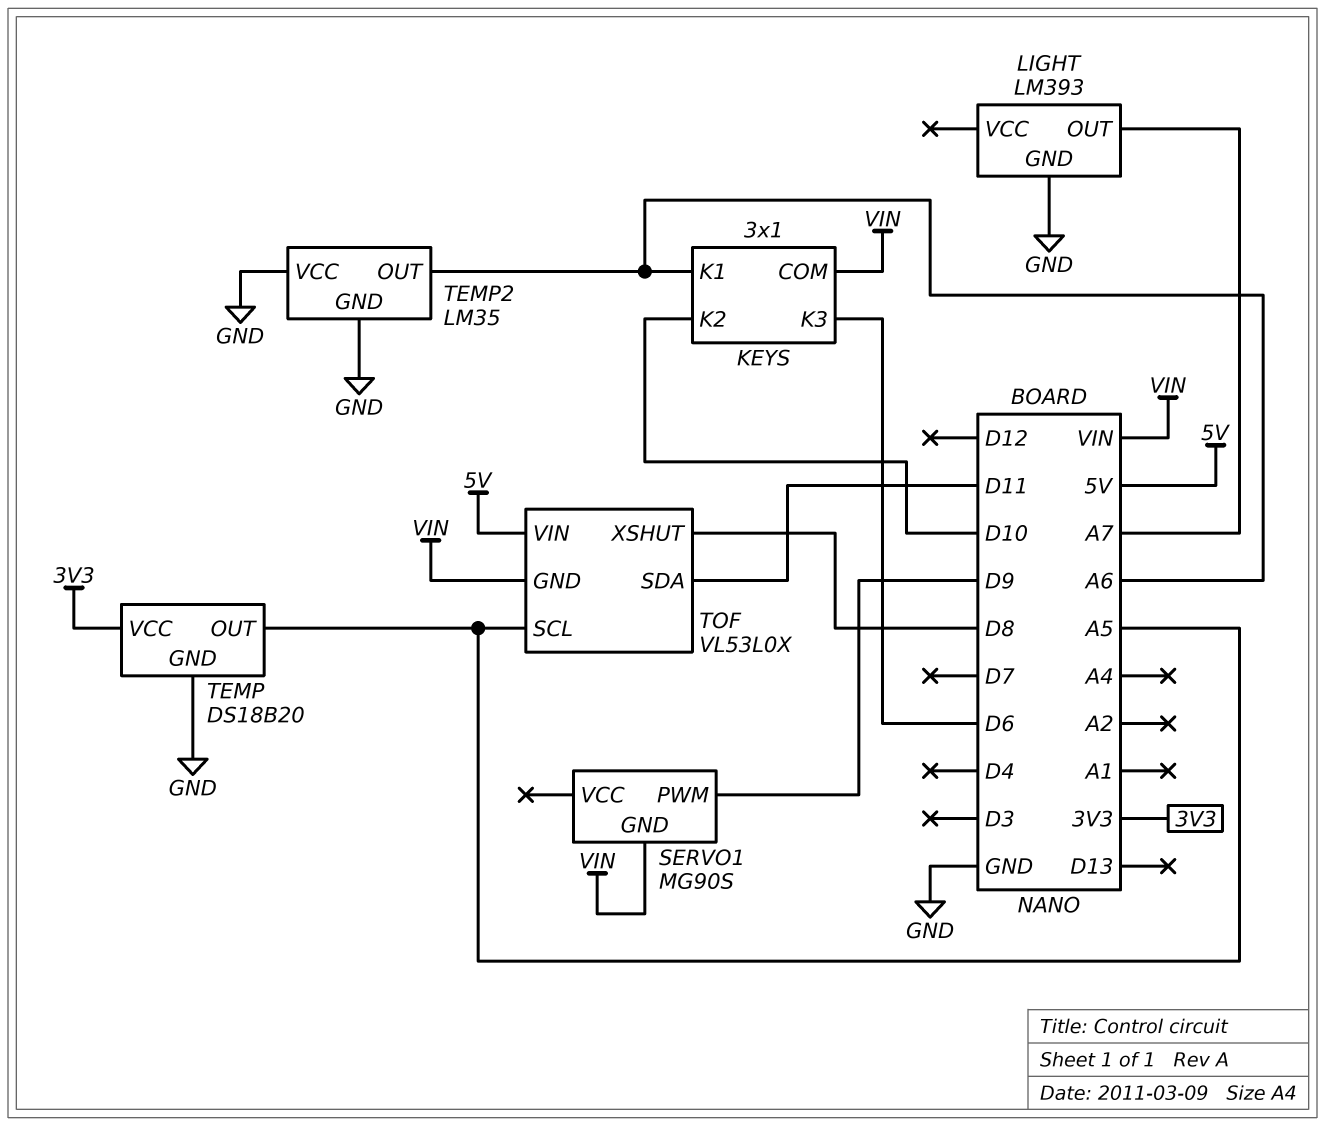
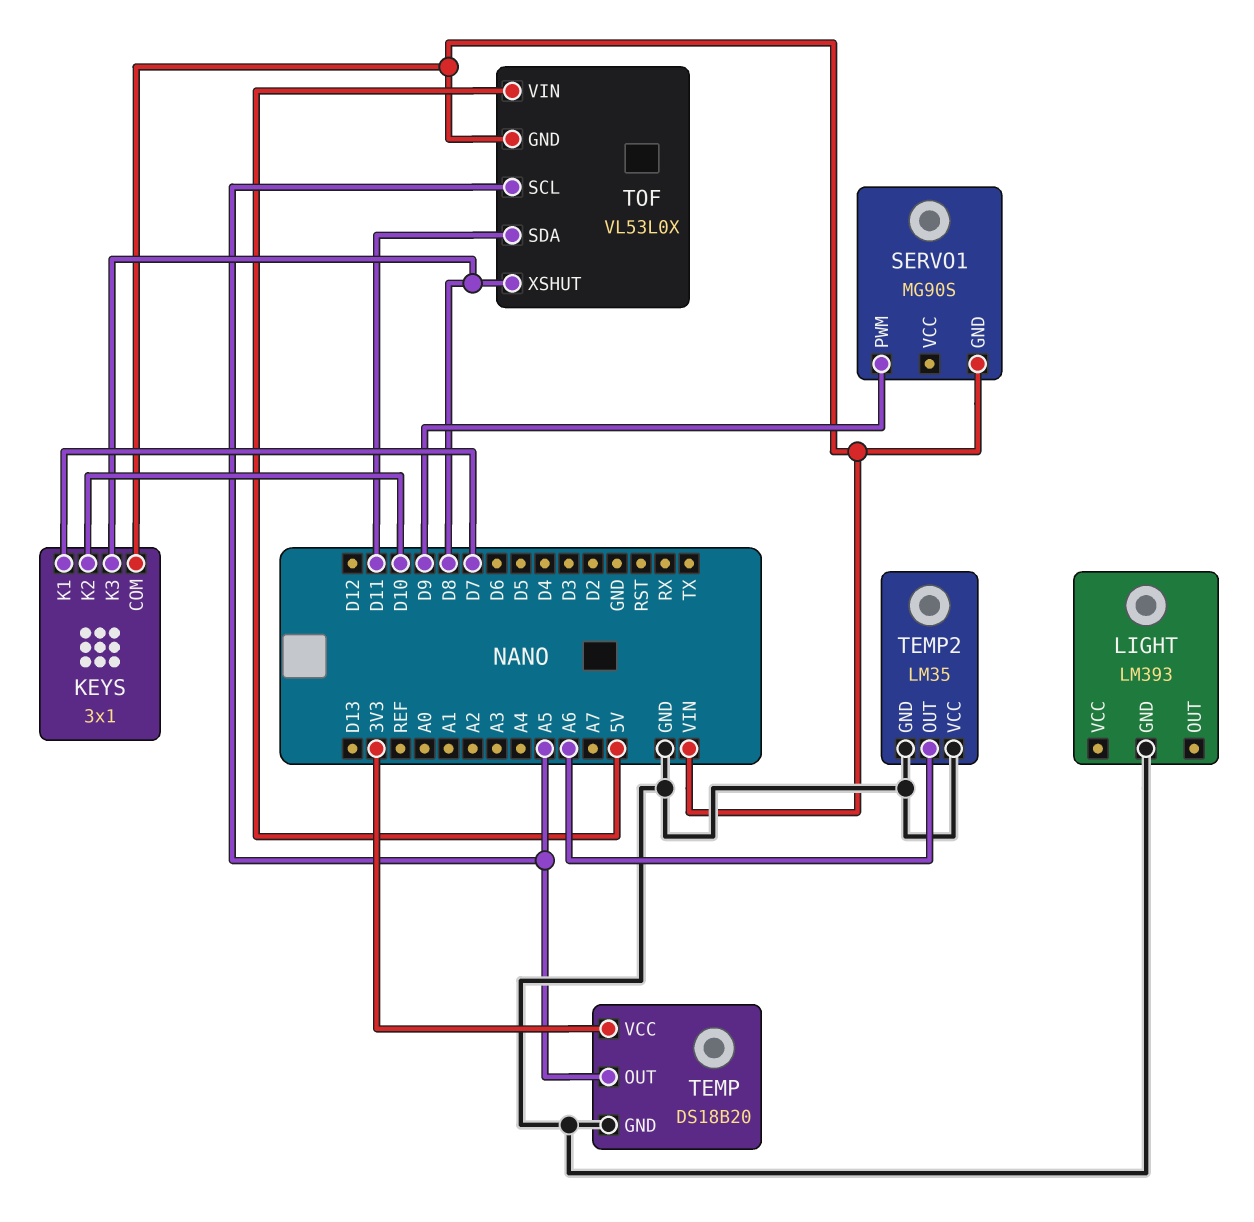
KEYS pin K1: A6 -> D7
KEYS pin K3: D6 -> D8
LIGHT pin OUT: A7 -> none

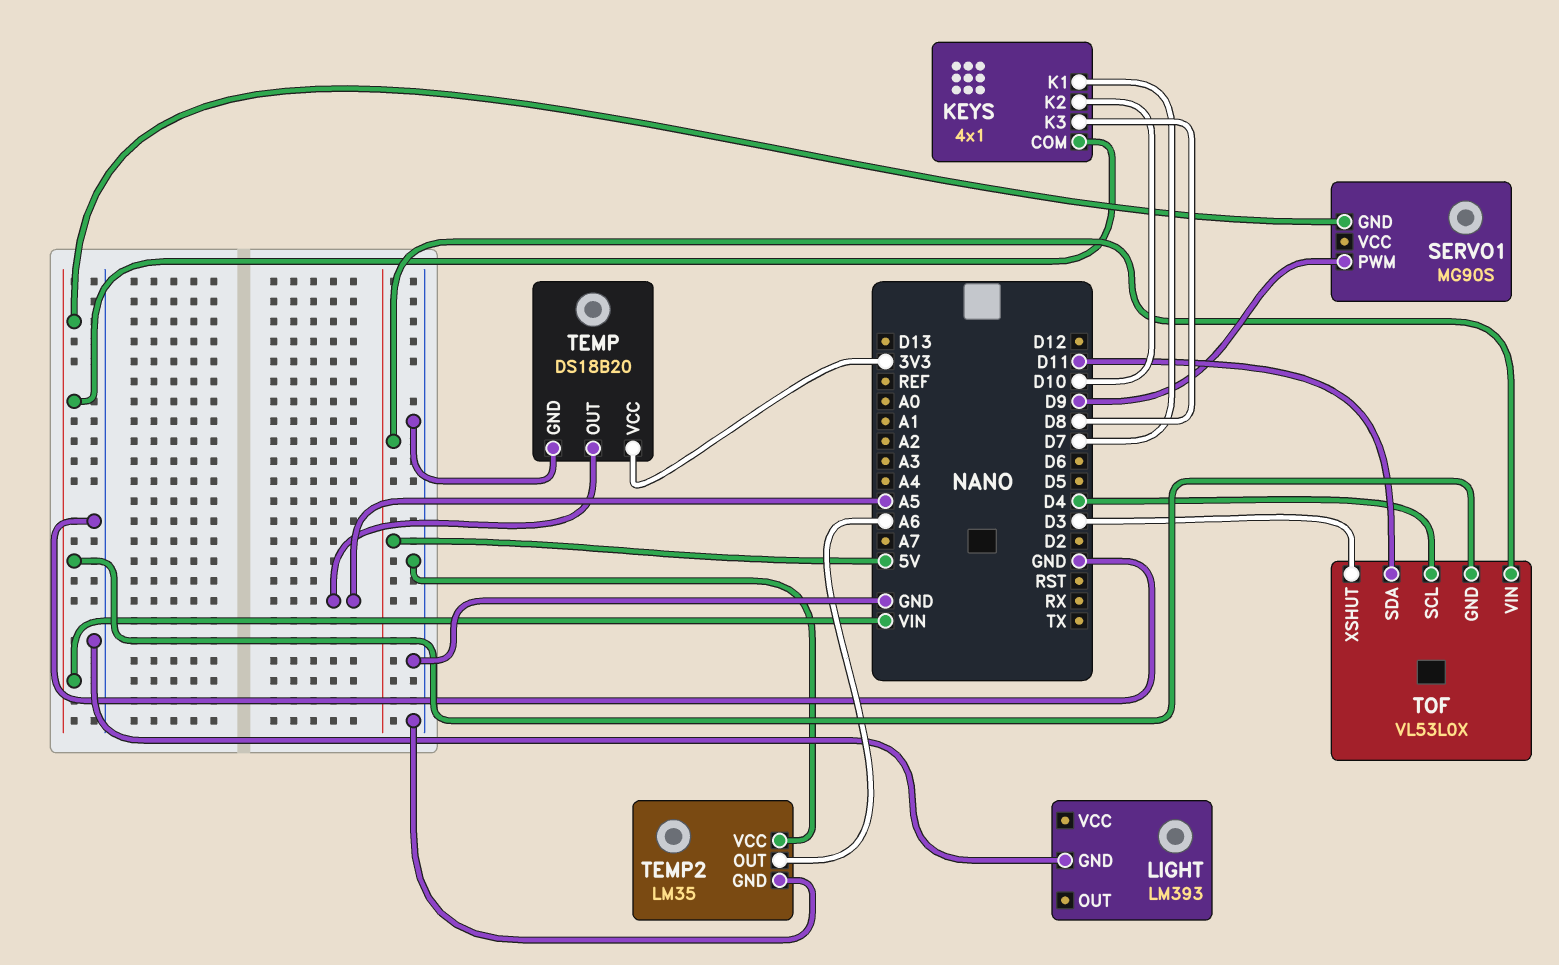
KEYS: 3x1 -> 4x1
TOF pin SCL: A5 -> D4
TOF pin XSHUT: D8 -> D3

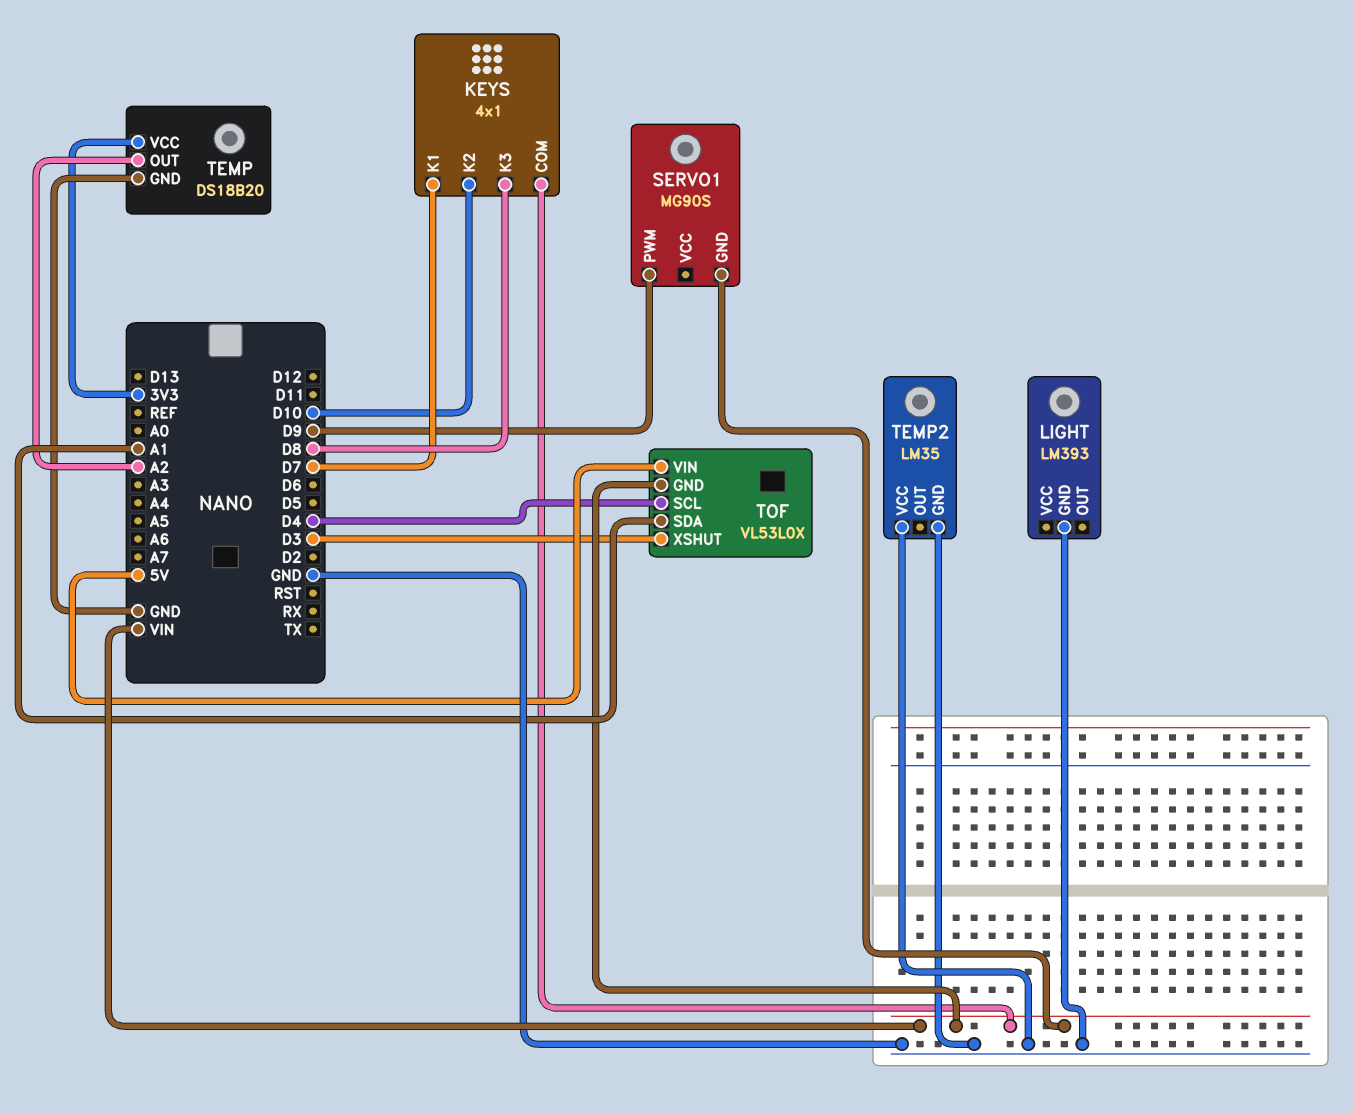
TEMP pin OUT: A5 -> A2
TEMP2 pin OUT: A6 -> none
TOF pin SDA: D11 -> A1

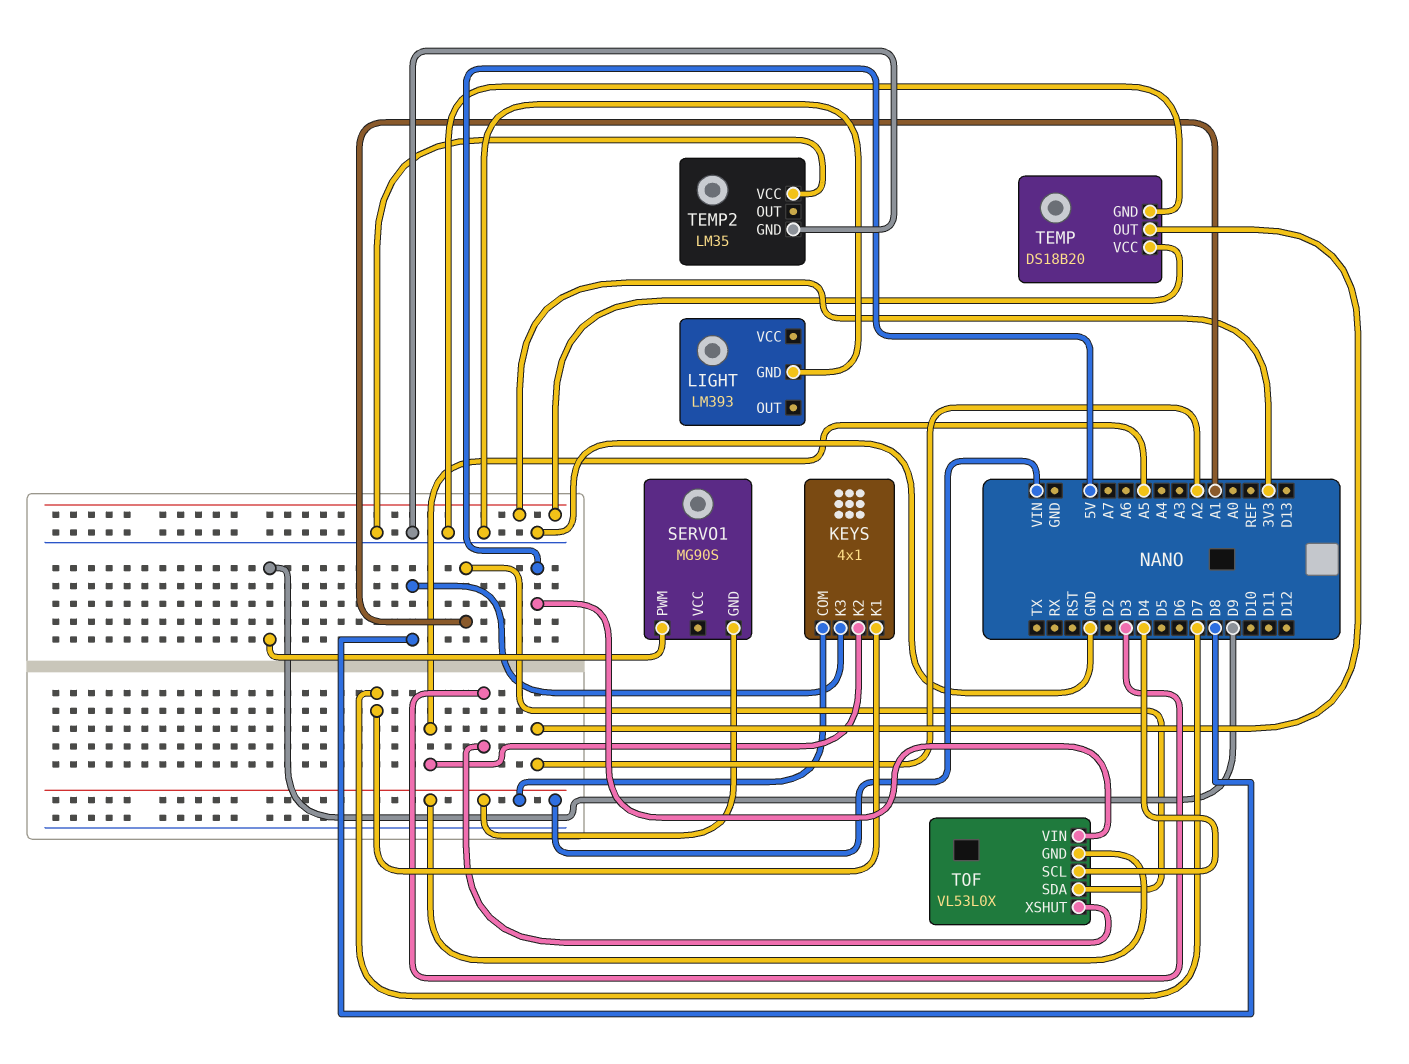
KEYS pin K2: D10 -> A5

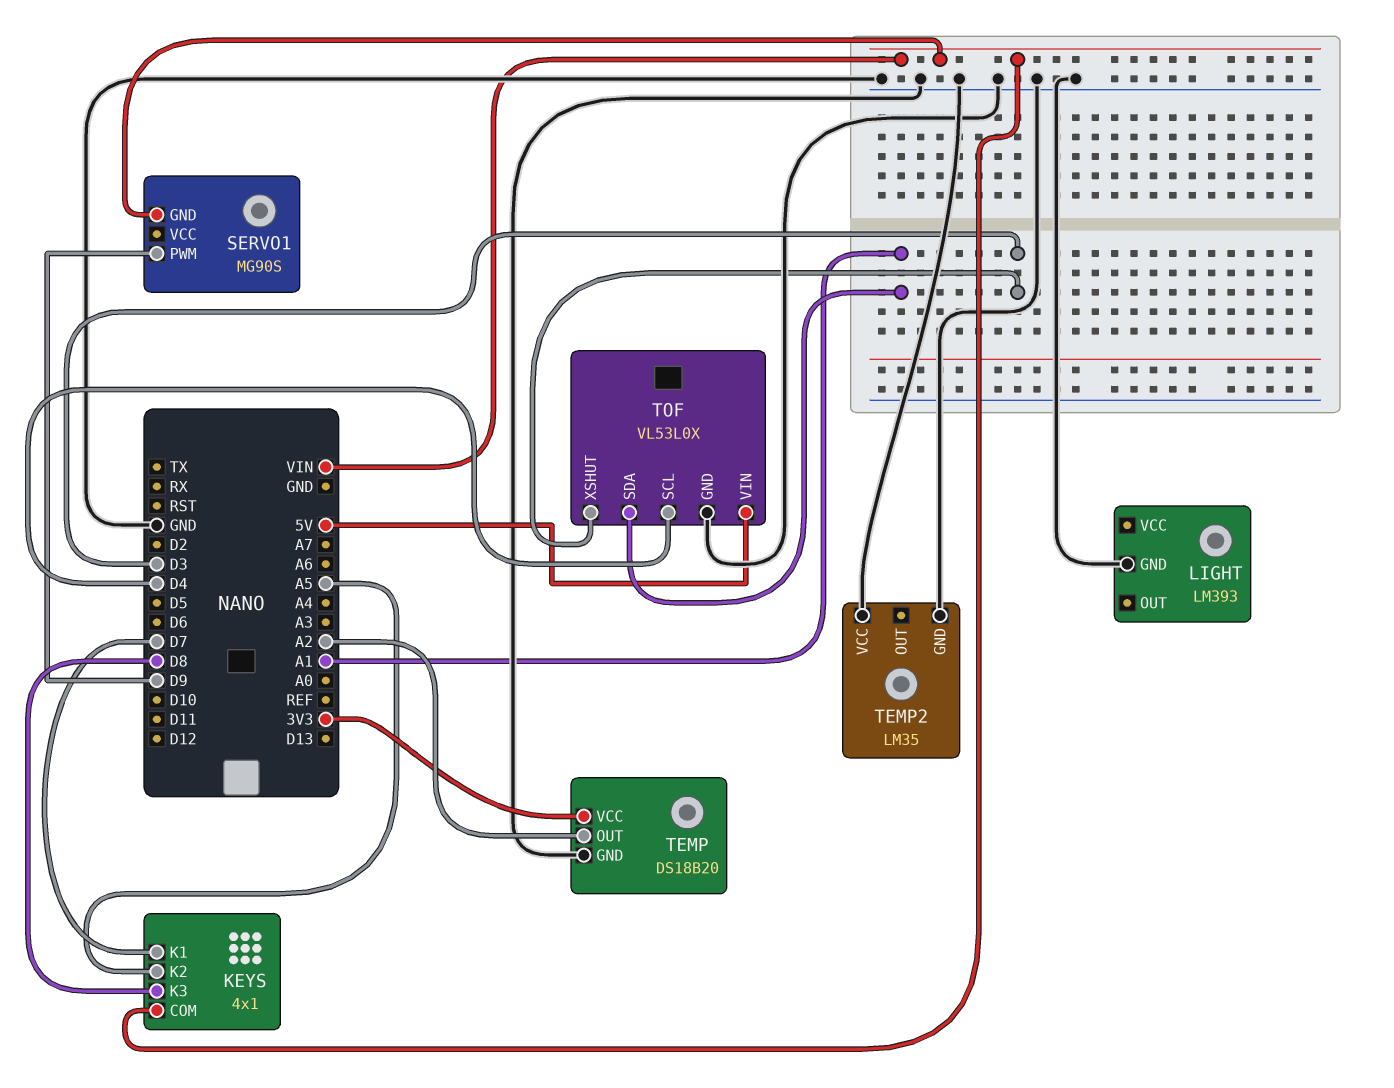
TOF pin GND: VIN -> GND

